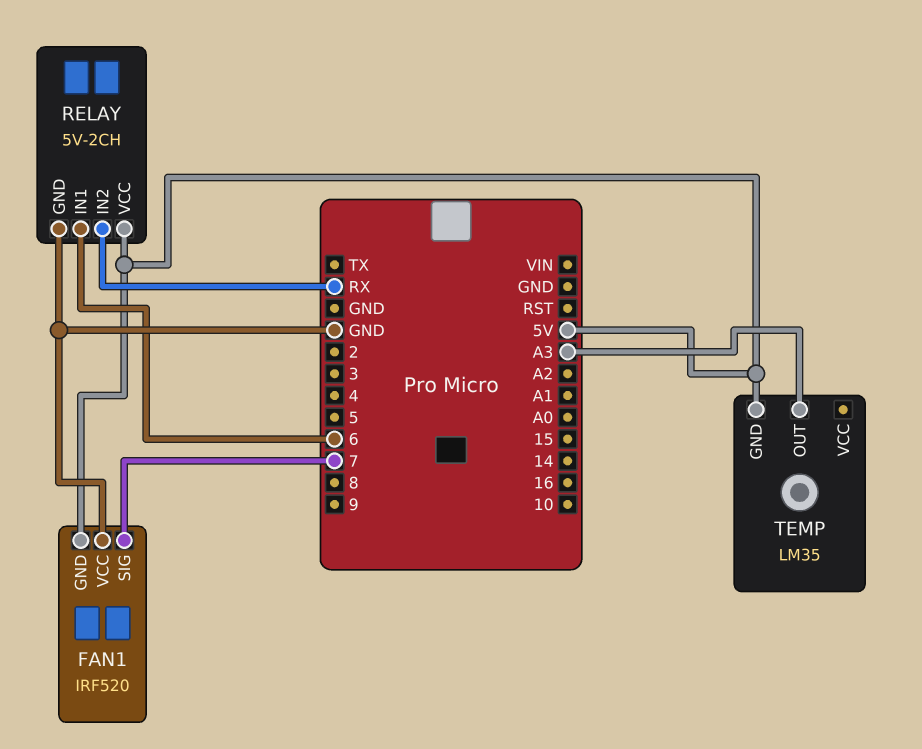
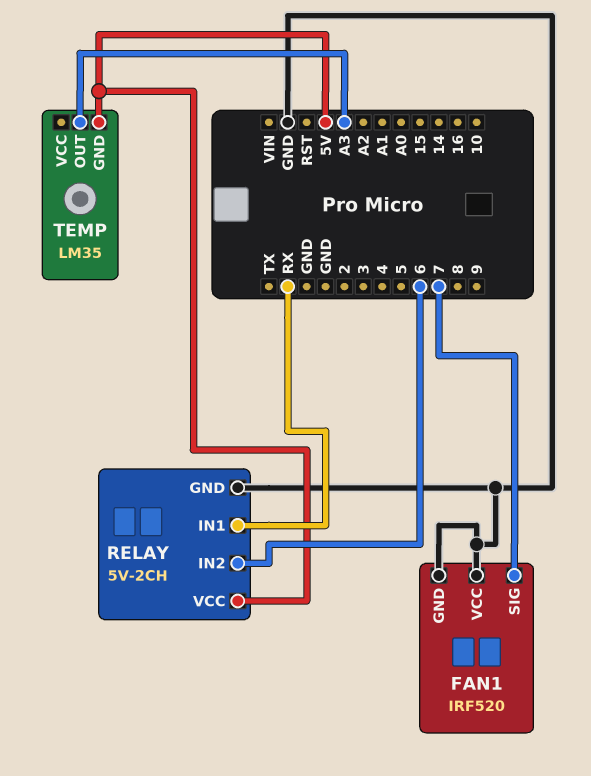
FAN1 pin GND: 5V -> GND
RELAY pin IN1: 6 -> RX
RELAY pin IN2: RX -> 6

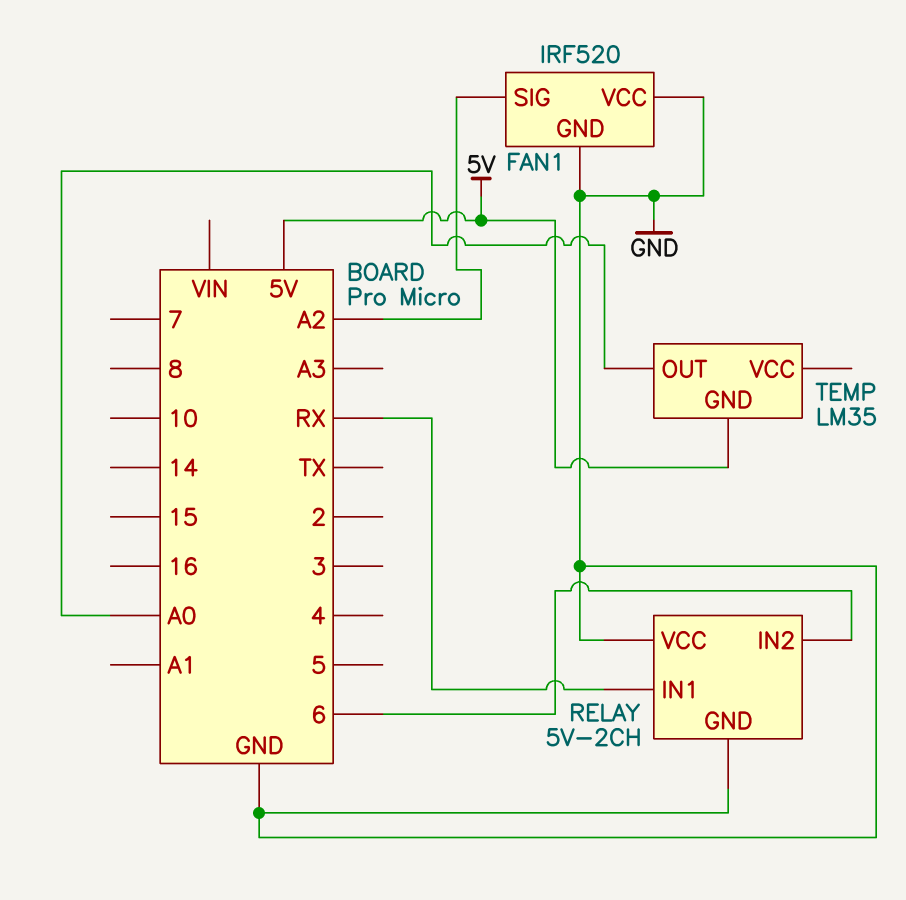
FAN1 pin SIG: 7 -> A2
RELAY pin VCC: 5V -> GND
TEMP pin OUT: A3 -> A0

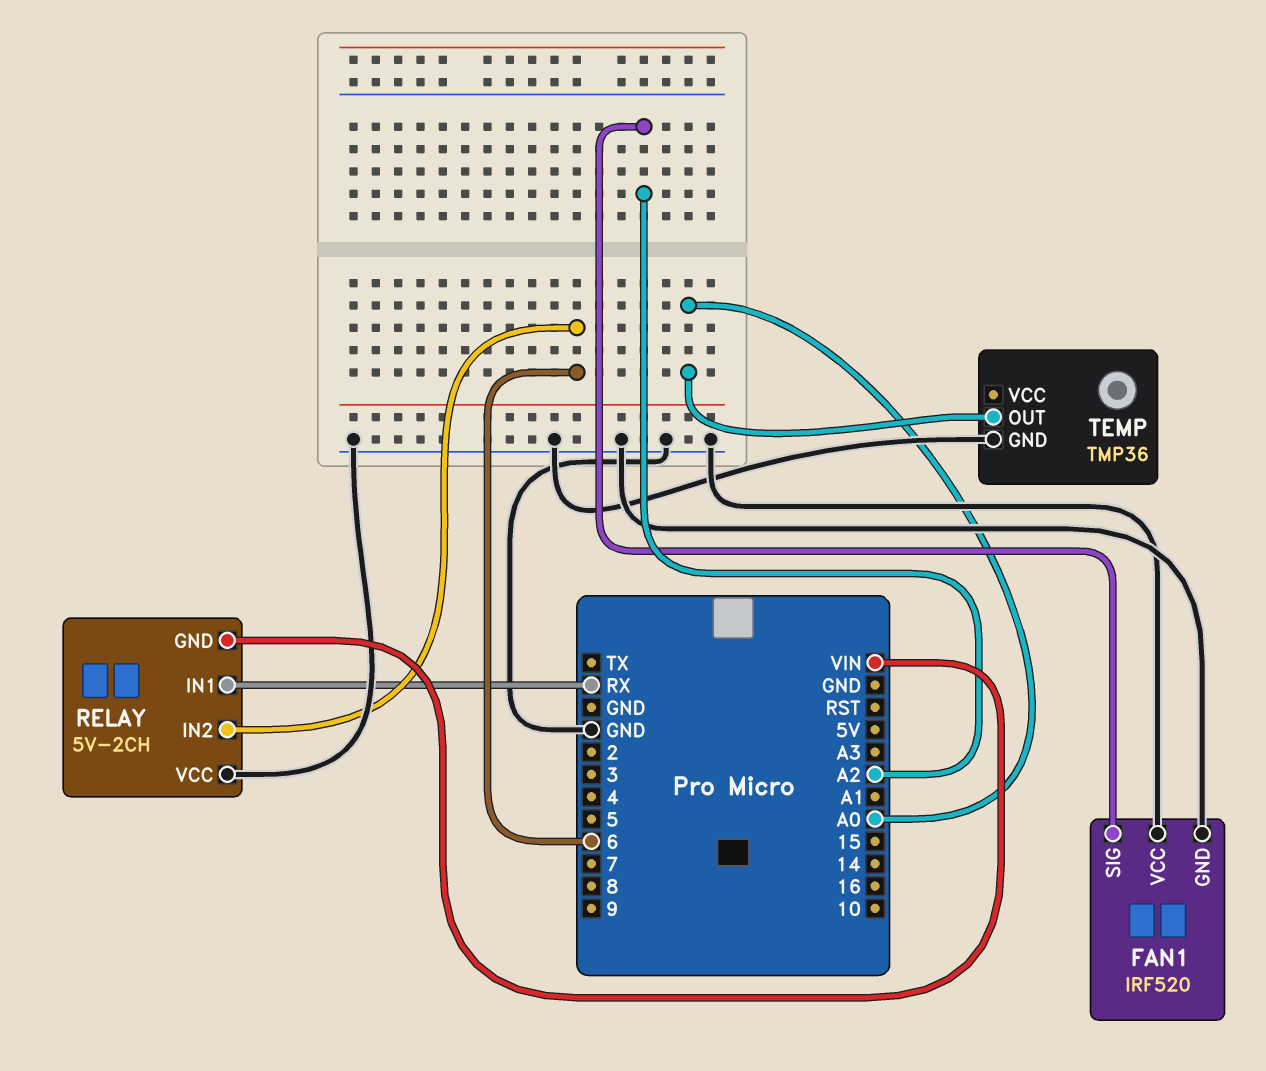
RELAY pin GND: GND -> VIN
TEMP: LM35 -> TMP36
TEMP pin GND: 5V -> GND

